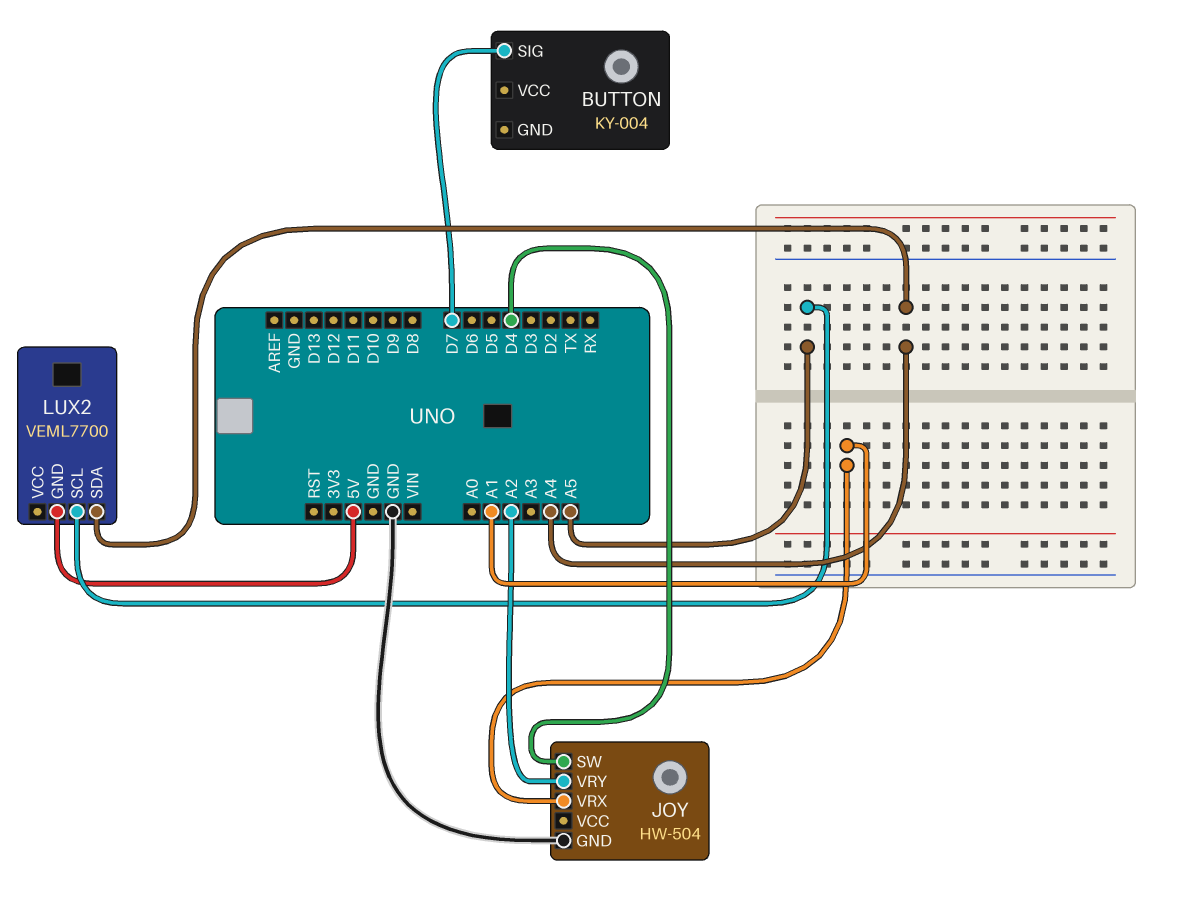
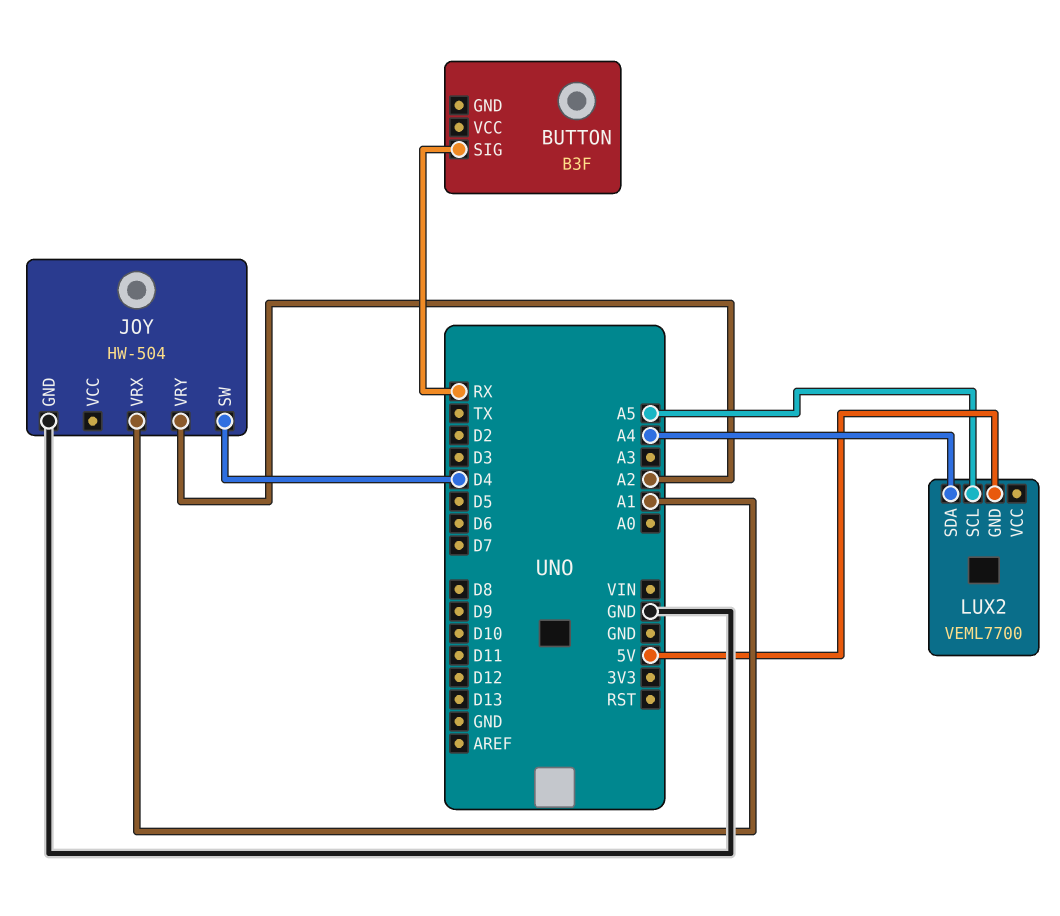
BUTTON: KY-004 -> B3F
BUTTON pin SIG: D7 -> RX

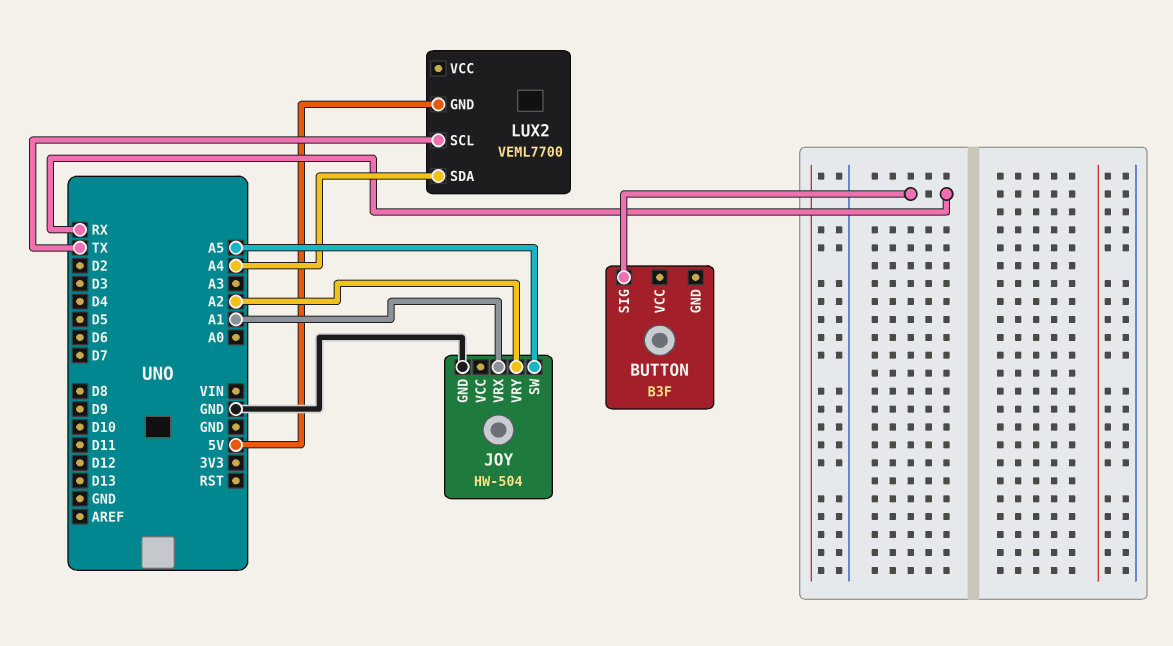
JOY pin SW: D4 -> A5
LUX2 pin SCL: A5 -> TX

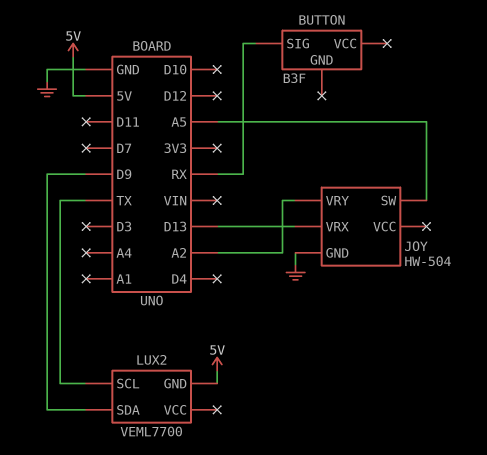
JOY pin VRX: A1 -> D13
LUX2 pin SDA: A4 -> D9

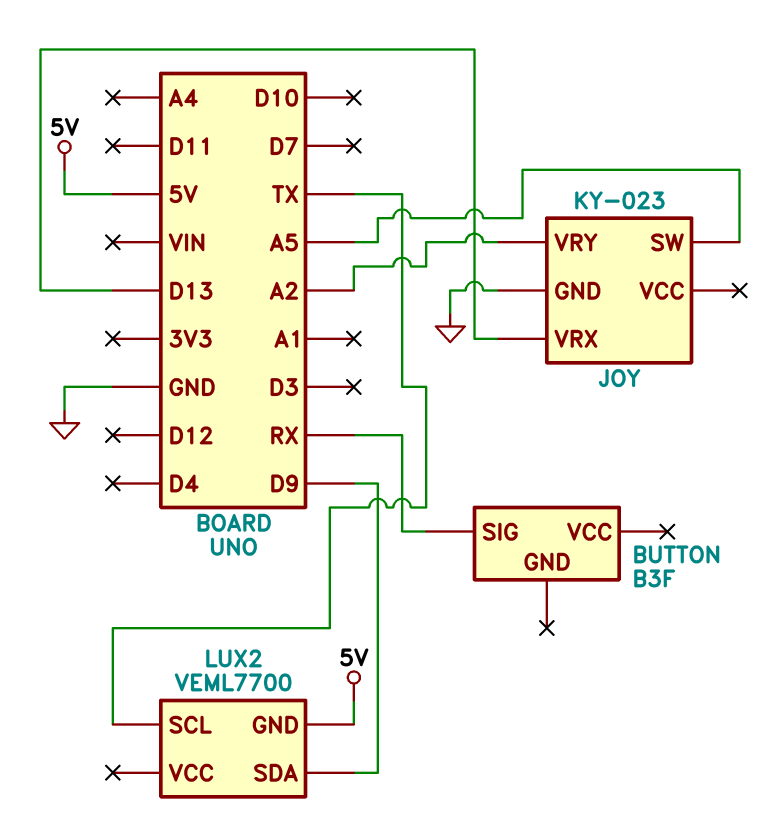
JOY: HW-504 -> KY-023

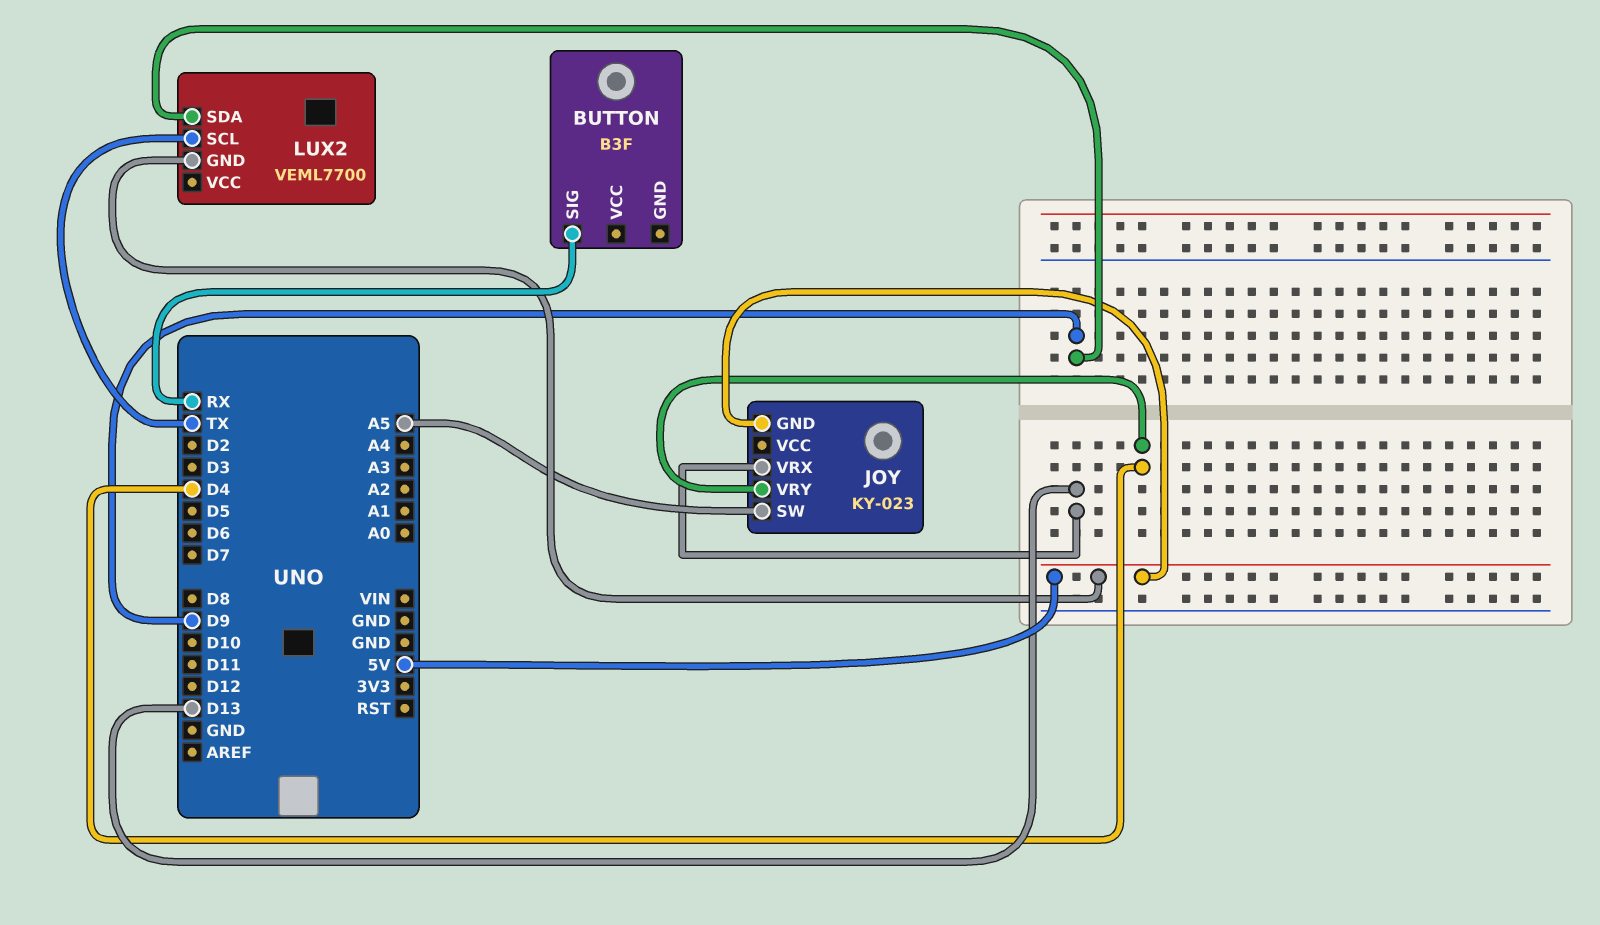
JOY pin GND: GND -> 5V
JOY pin VRY: A2 -> D4

